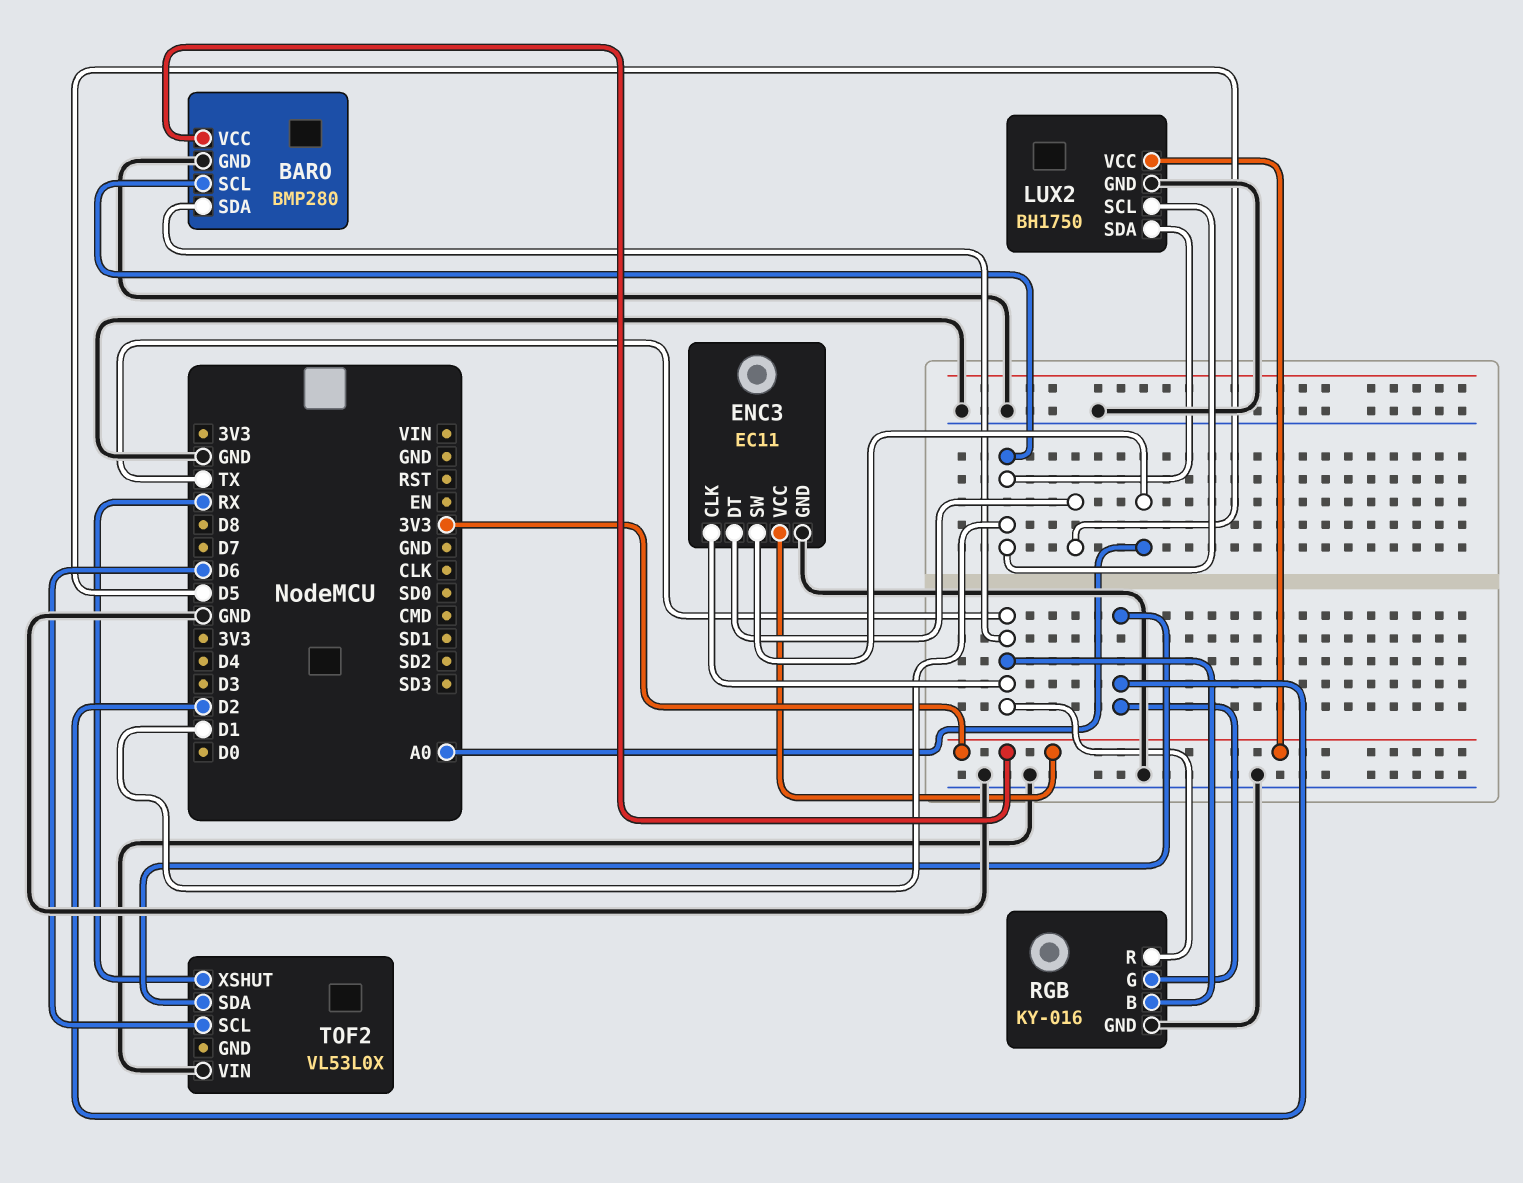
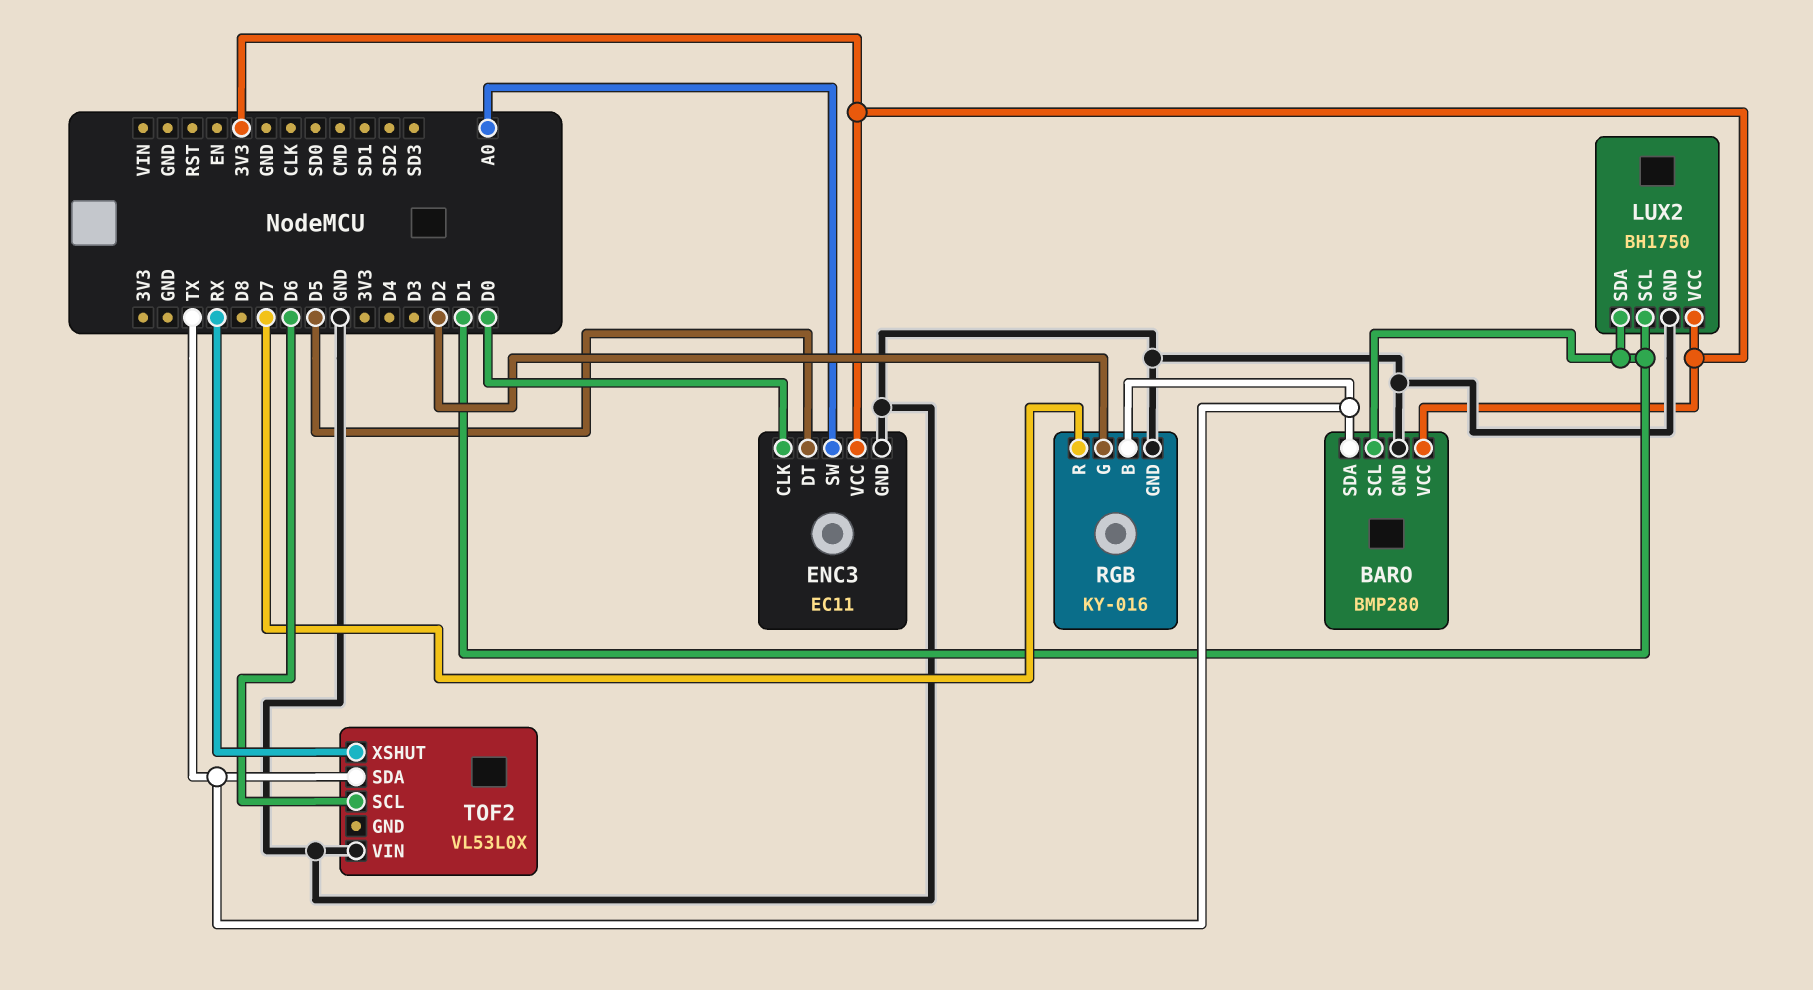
ENC3 pin CLK: TX -> D0
RGB pin R: TX -> D7
TOF2 pin SDA: D2 -> TX

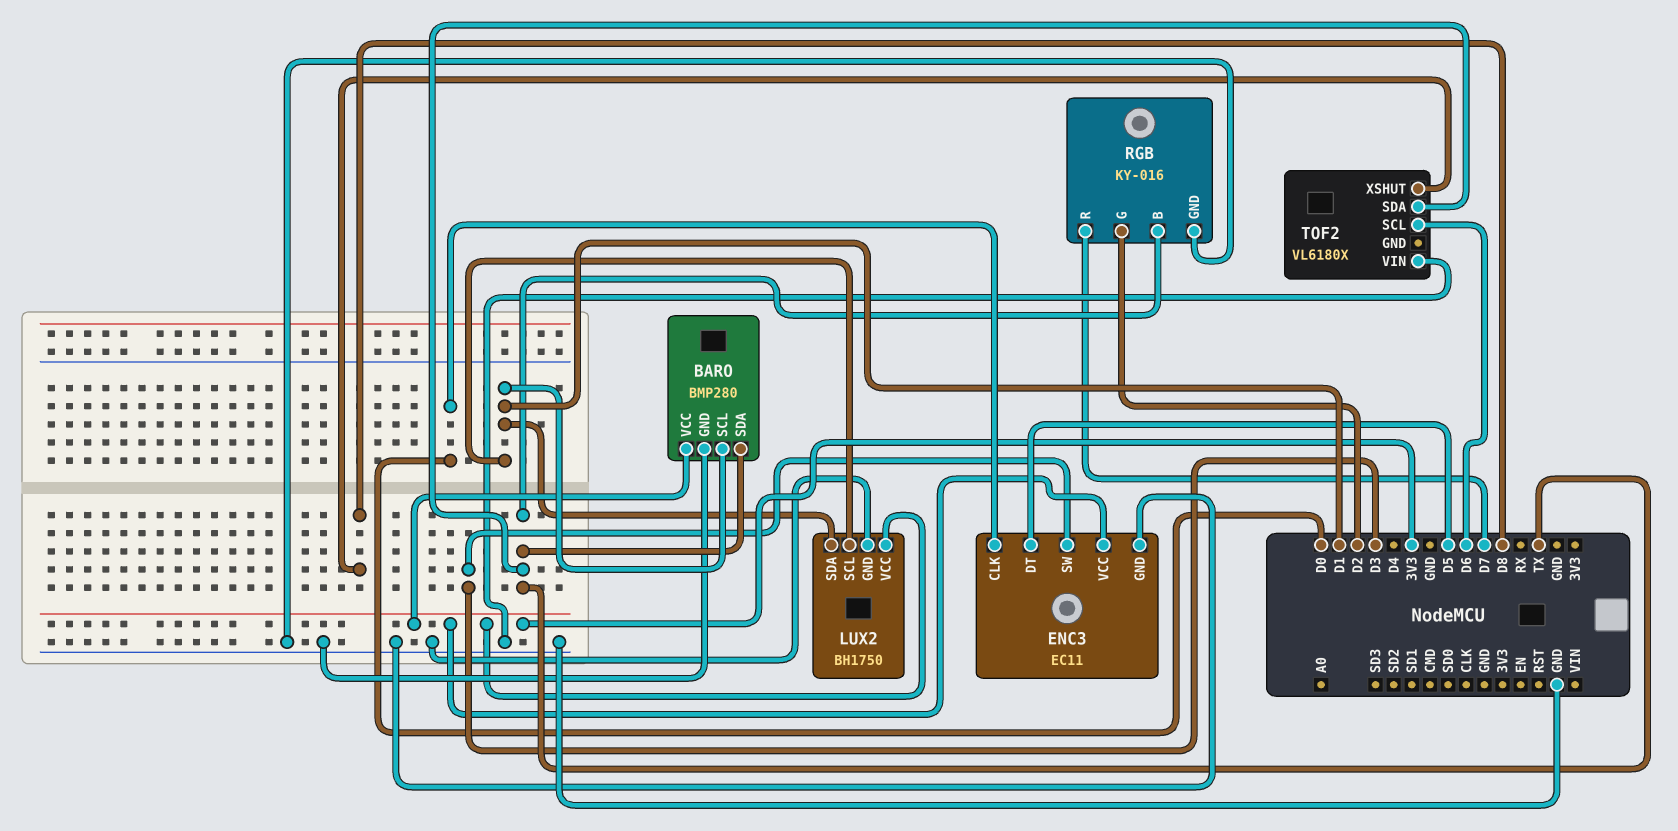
ENC3 pin SW: A0 -> D3
TOF2: VL53L0X -> VL6180X
TOF2 pin XSHUT: RX -> D8

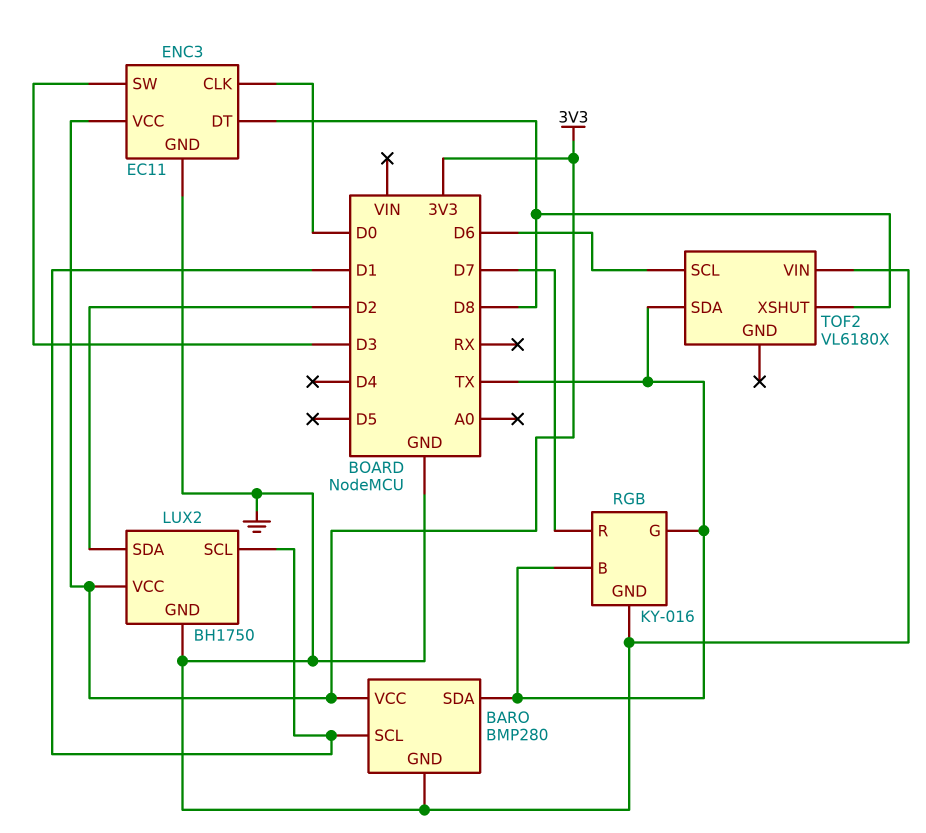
ENC3 pin DT: D5 -> D8
LUX2 pin SDA: D1 -> D2
RGB pin G: D2 -> TX

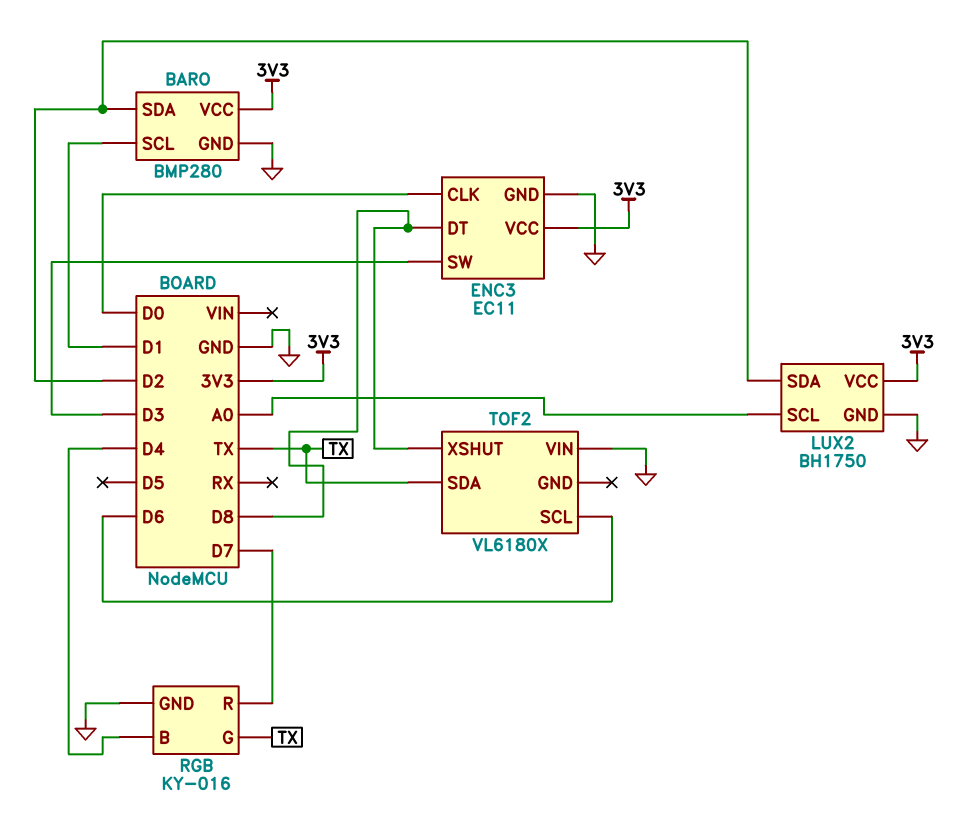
BARO pin SDA: TX -> D2
LUX2 pin SCL: D1 -> A0
RGB pin B: TX -> D4

